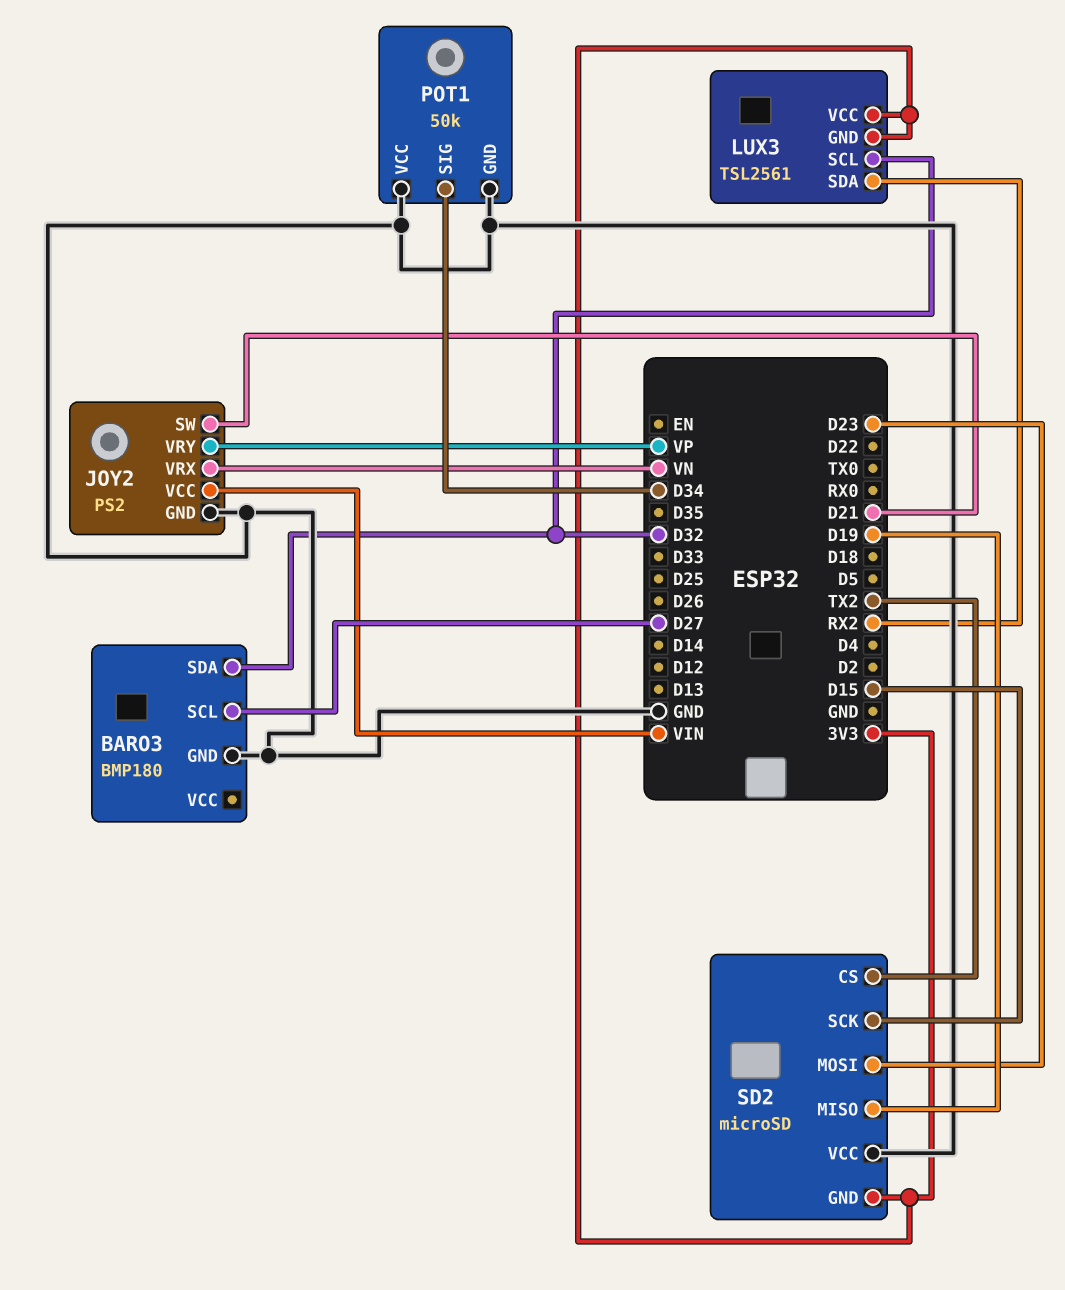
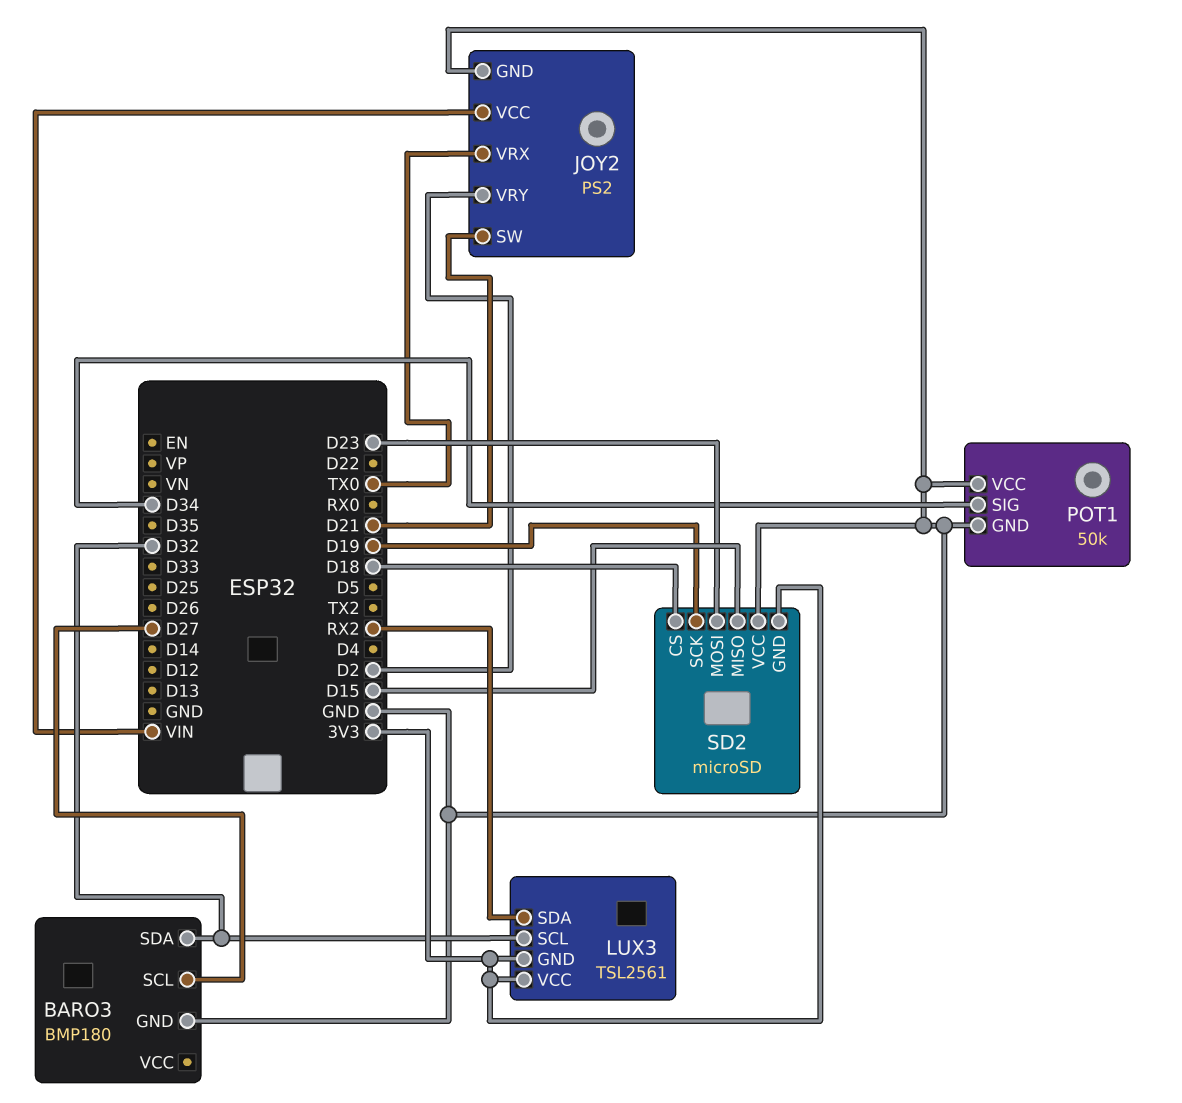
JOY2 pin VRX: VN -> TX0
JOY2 pin VRY: VP -> D2
SD2 pin CS: TX2 -> D18
SD2 pin MISO: D19 -> D15
SD2 pin SCK: D15 -> D19

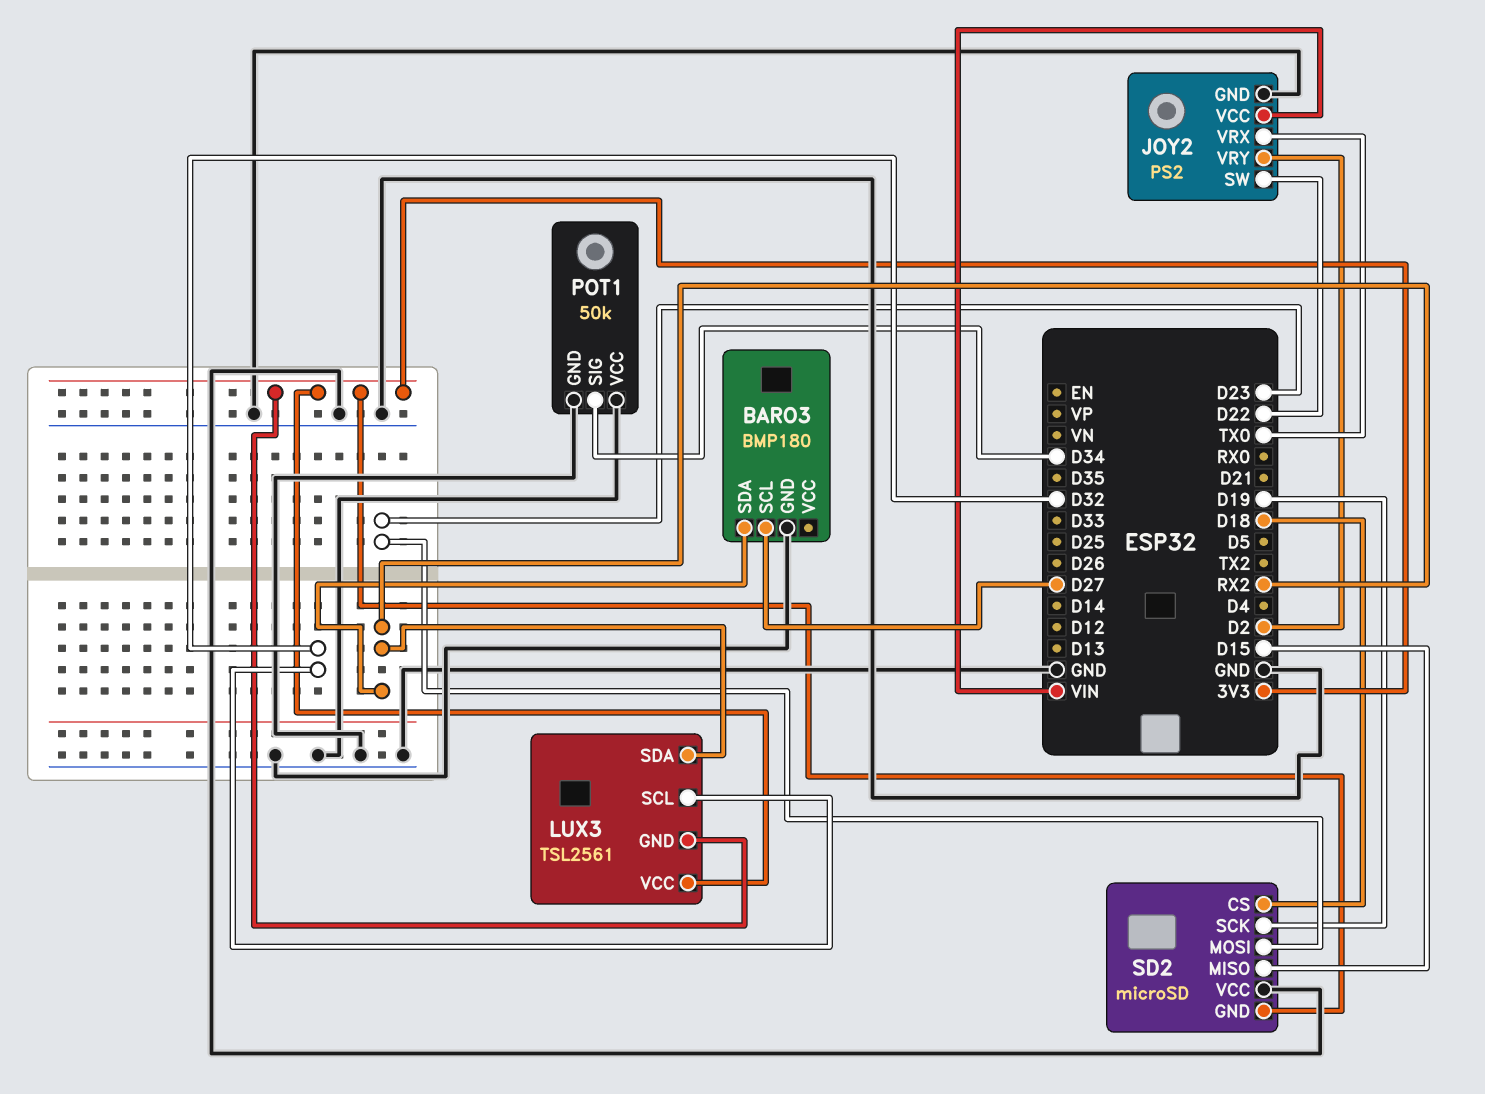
BARO3 pin SDA: D32 -> RX2
JOY2 pin SW: D21 -> D22

